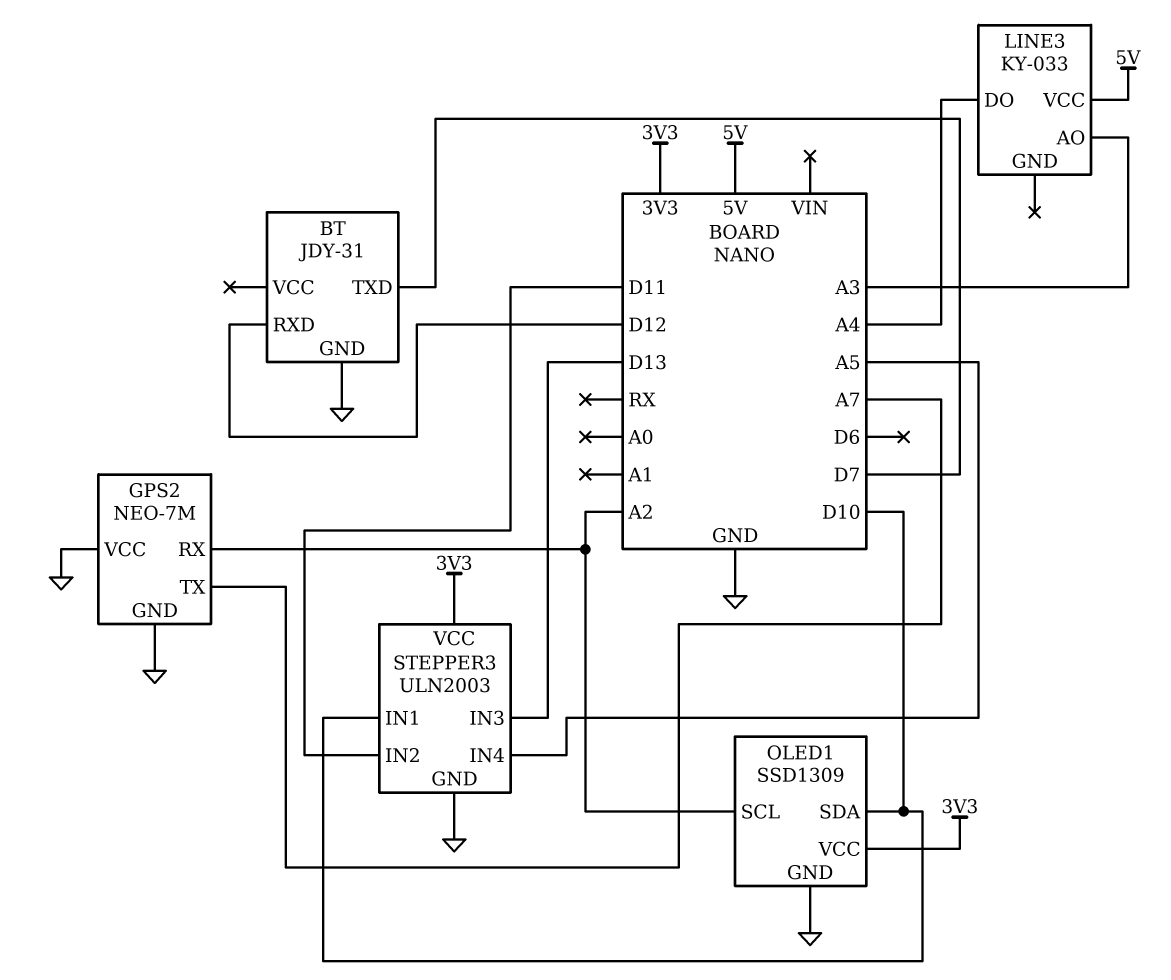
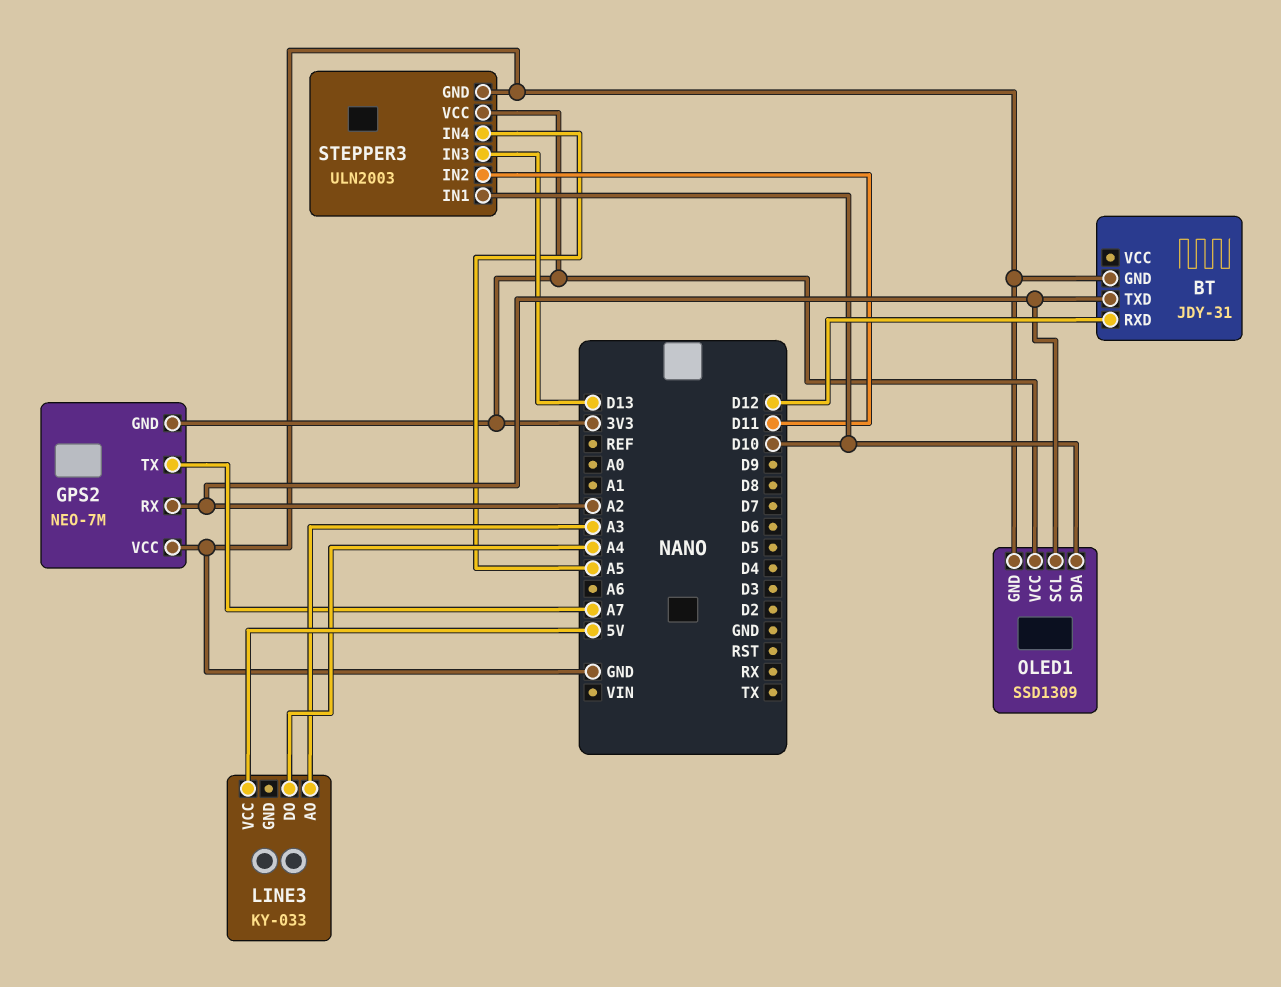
BT pin TXD: D7 -> A2
GPS2 pin GND: GND -> 3V3

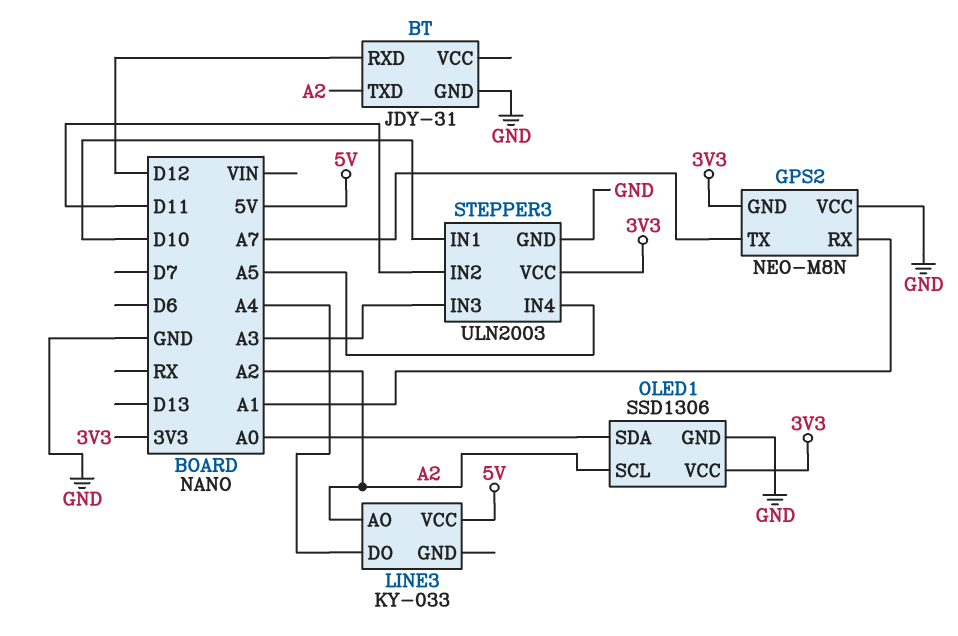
GPS2: NEO-7M -> NEO-M8N
GPS2 pin RX: A2 -> A1
LINE3 pin AO: A3 -> A2
OLED1: SSD1309 -> SSD1306
OLED1 pin SDA: D10 -> A0
STEPPER3 pin IN3: D13 -> A3

